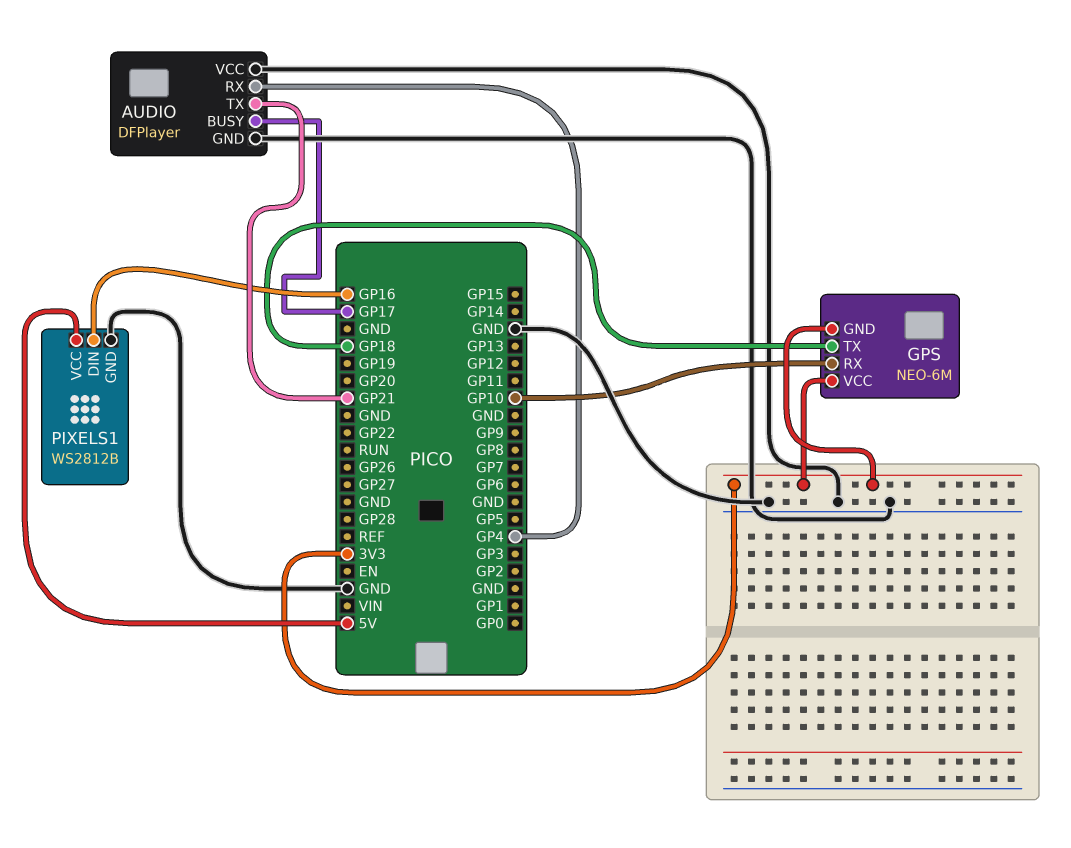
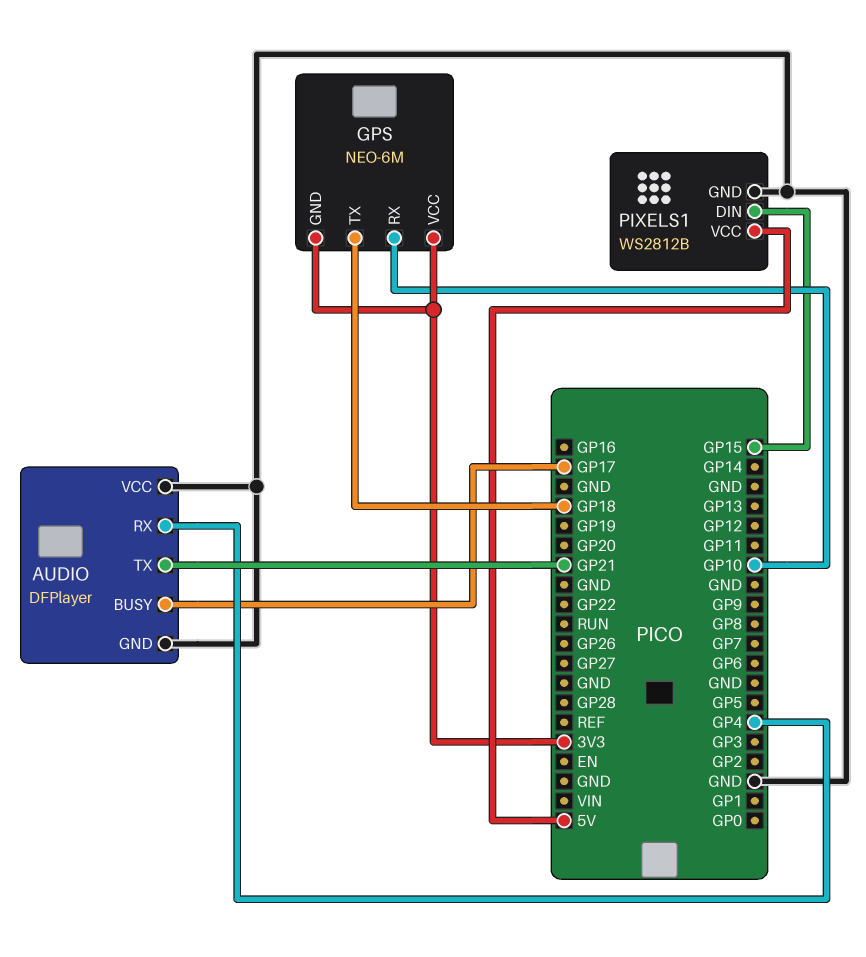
PIXELS1 pin DIN: GP16 -> GP15

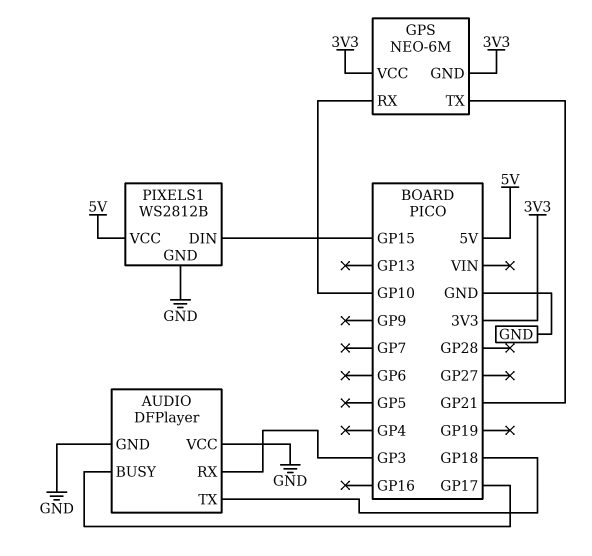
AUDIO pin RX: GP4 -> GP3
AUDIO pin TX: GP21 -> GP18
GPS pin TX: GP18 -> GP21

